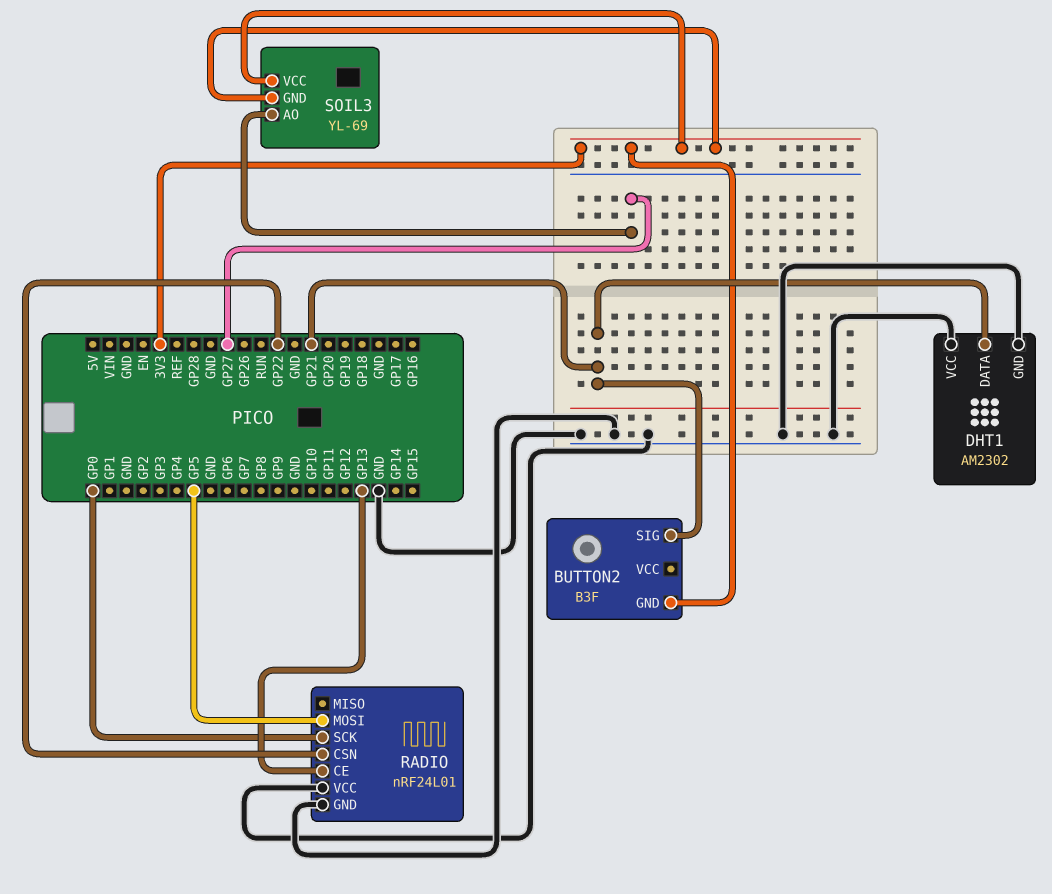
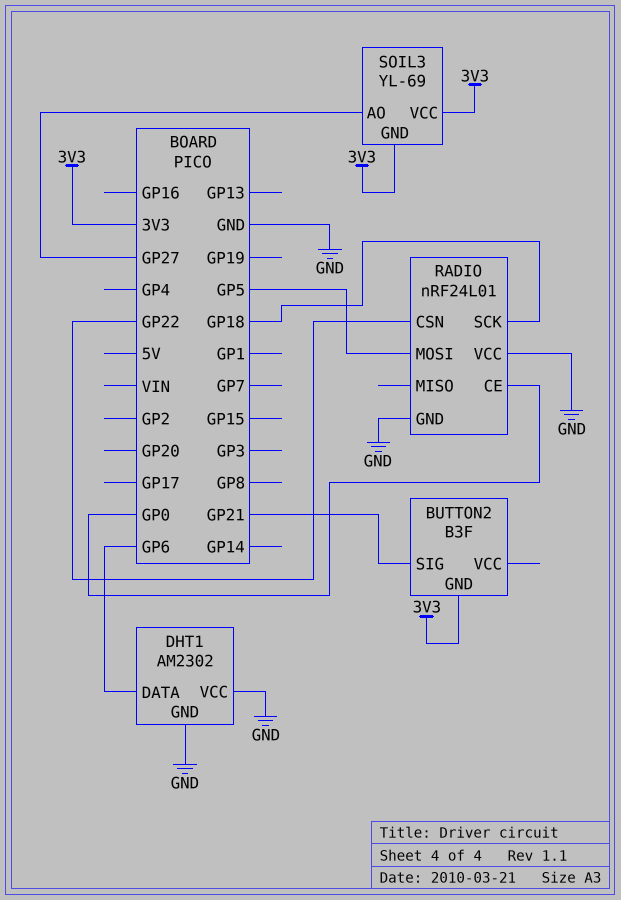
DHT1 pin DATA: GP21 -> GP6
RADIO pin CE: GP13 -> GP0
RADIO pin SCK: GP0 -> GP18

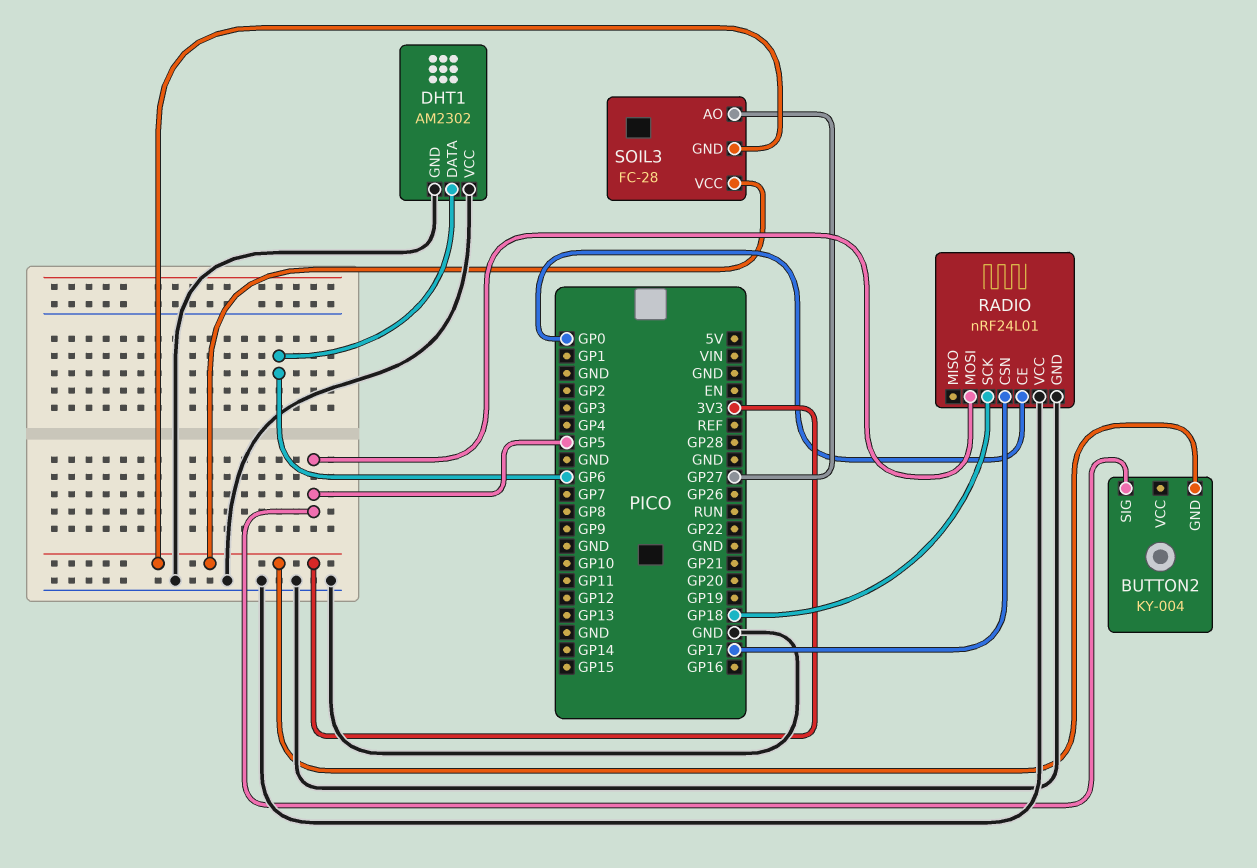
BUTTON2: B3F -> KY-004
BUTTON2 pin SIG: GP21 -> GP5
RADIO pin CSN: GP22 -> GP17
SOIL3: YL-69 -> FC-28

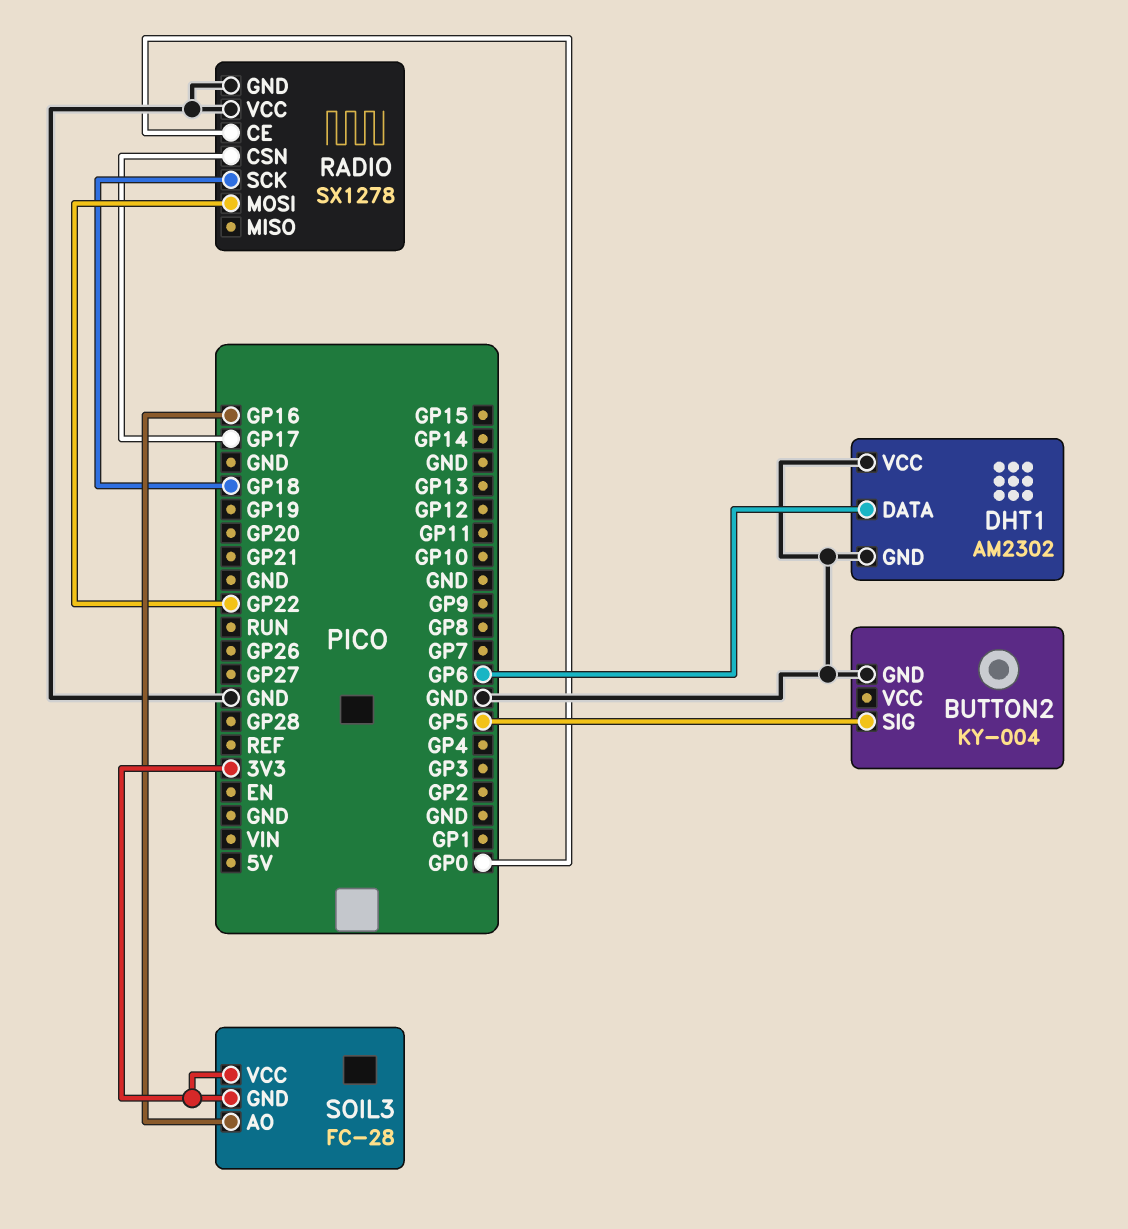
BUTTON2 pin GND: 3V3 -> GND
RADIO: nRF24L01 -> SX1278
RADIO pin MOSI: GP5 -> GP22
SOIL3 pin AO: GP27 -> GP16

